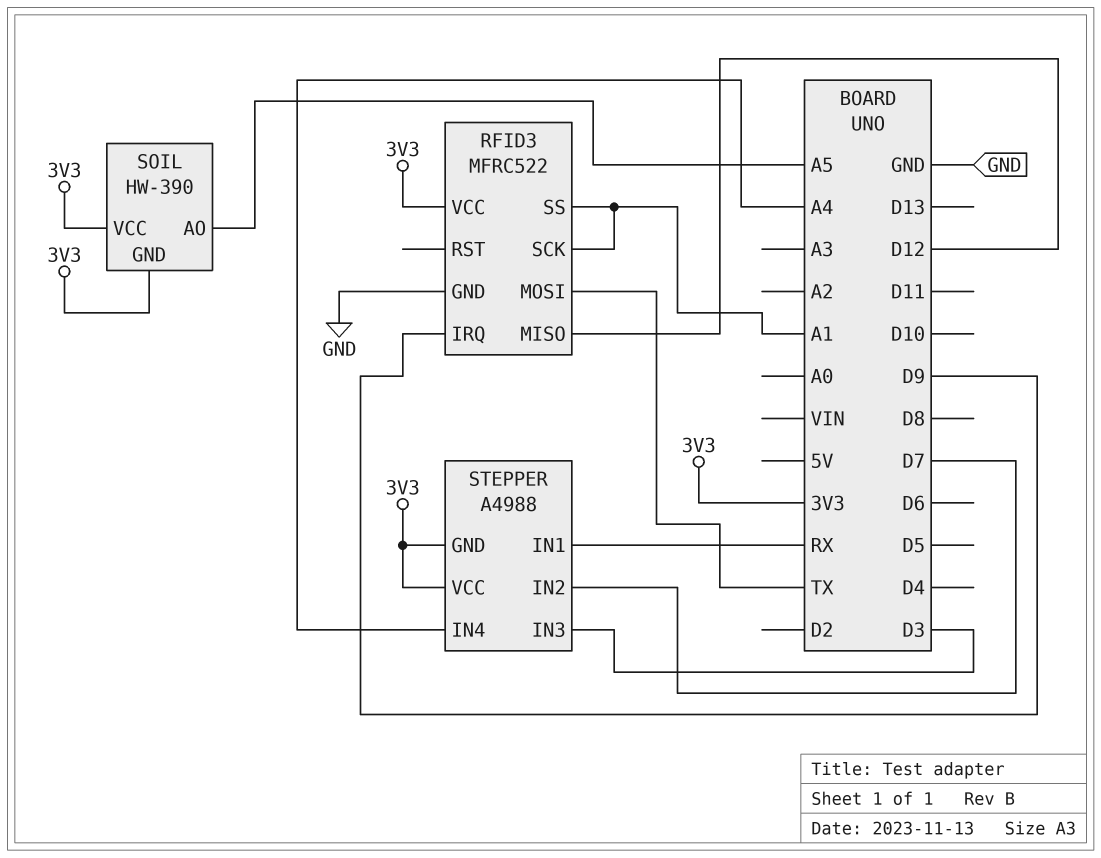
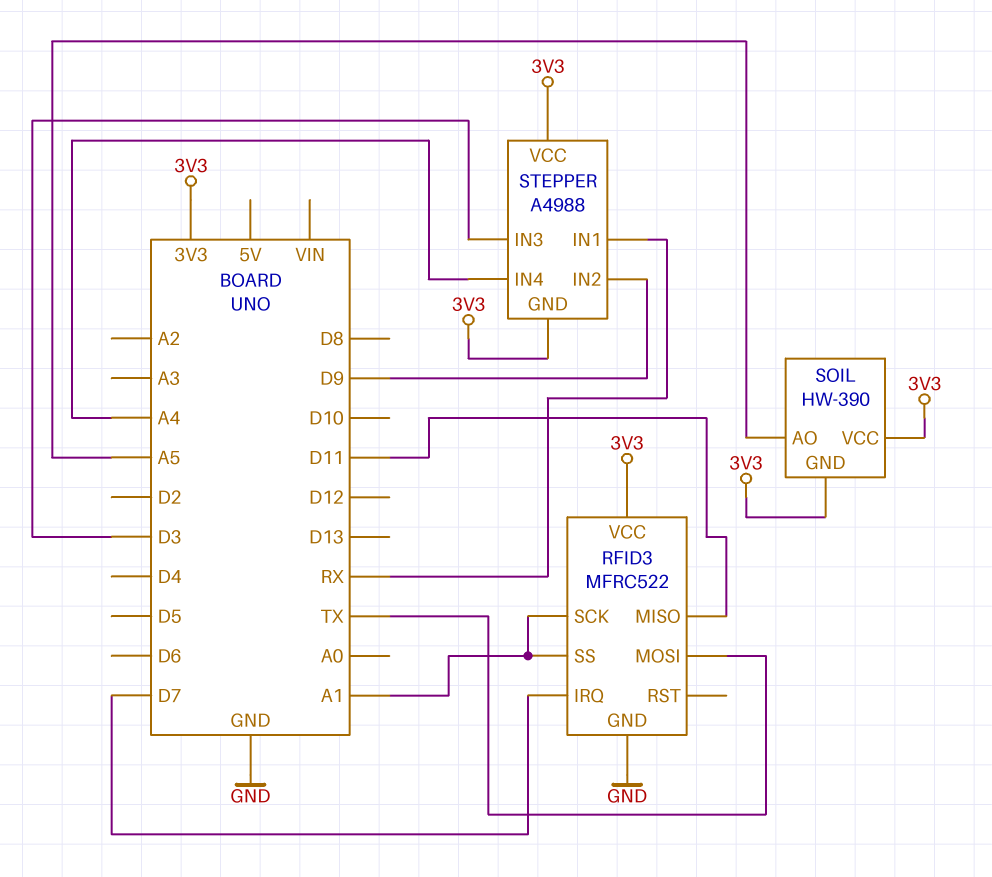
RFID3 pin IRQ: D9 -> D7
RFID3 pin MISO: D12 -> D11
STEPPER pin IN2: D7 -> D9

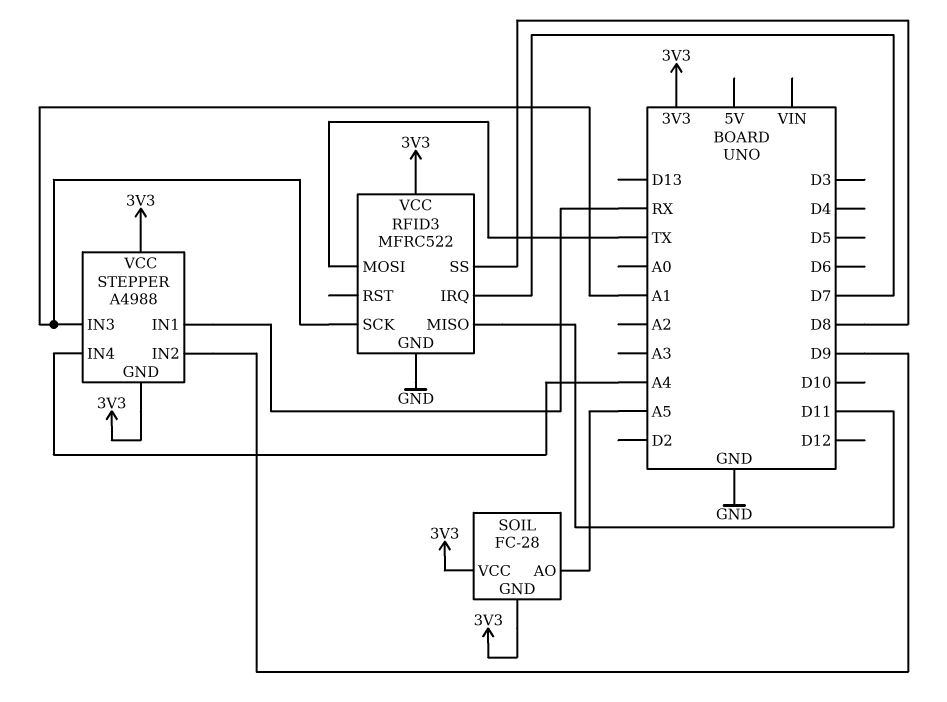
RFID3 pin SS: A1 -> D8
SOIL: HW-390 -> FC-28
STEPPER pin IN3: D3 -> A1

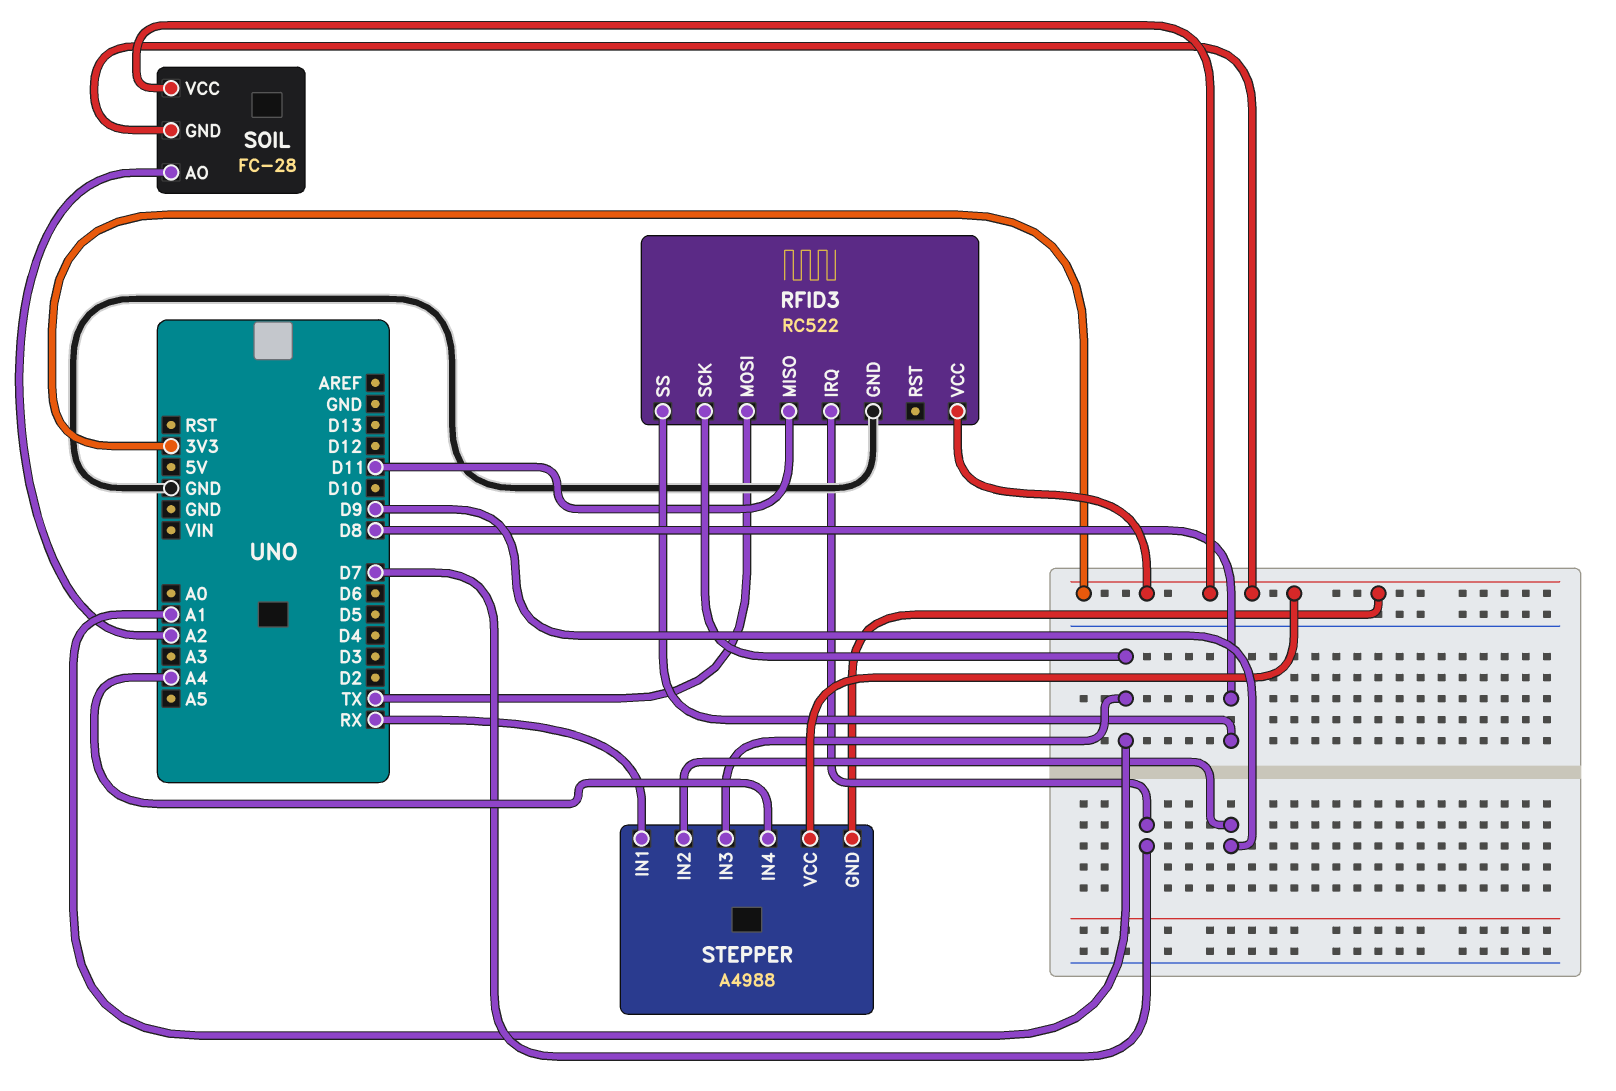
RFID3: MFRC522 -> RC522
SOIL pin AO: A5 -> A2

